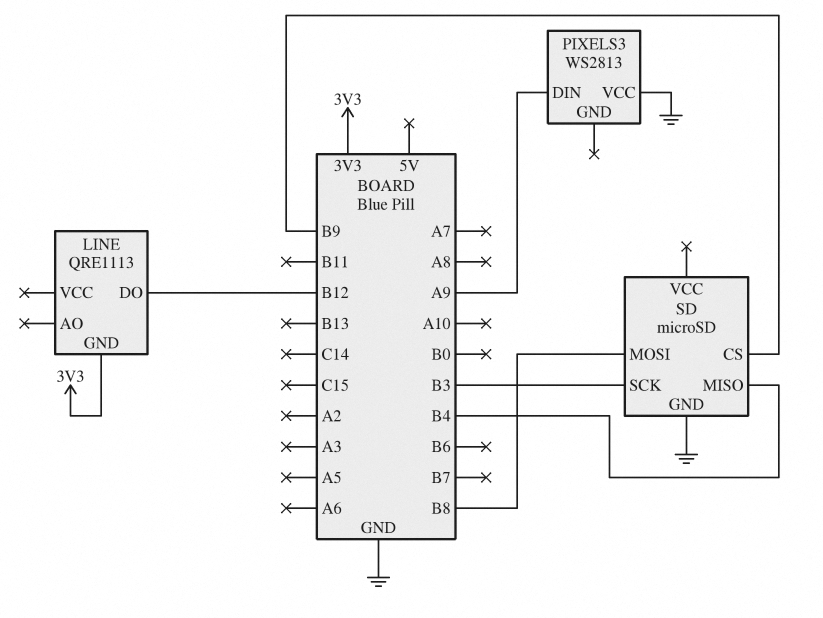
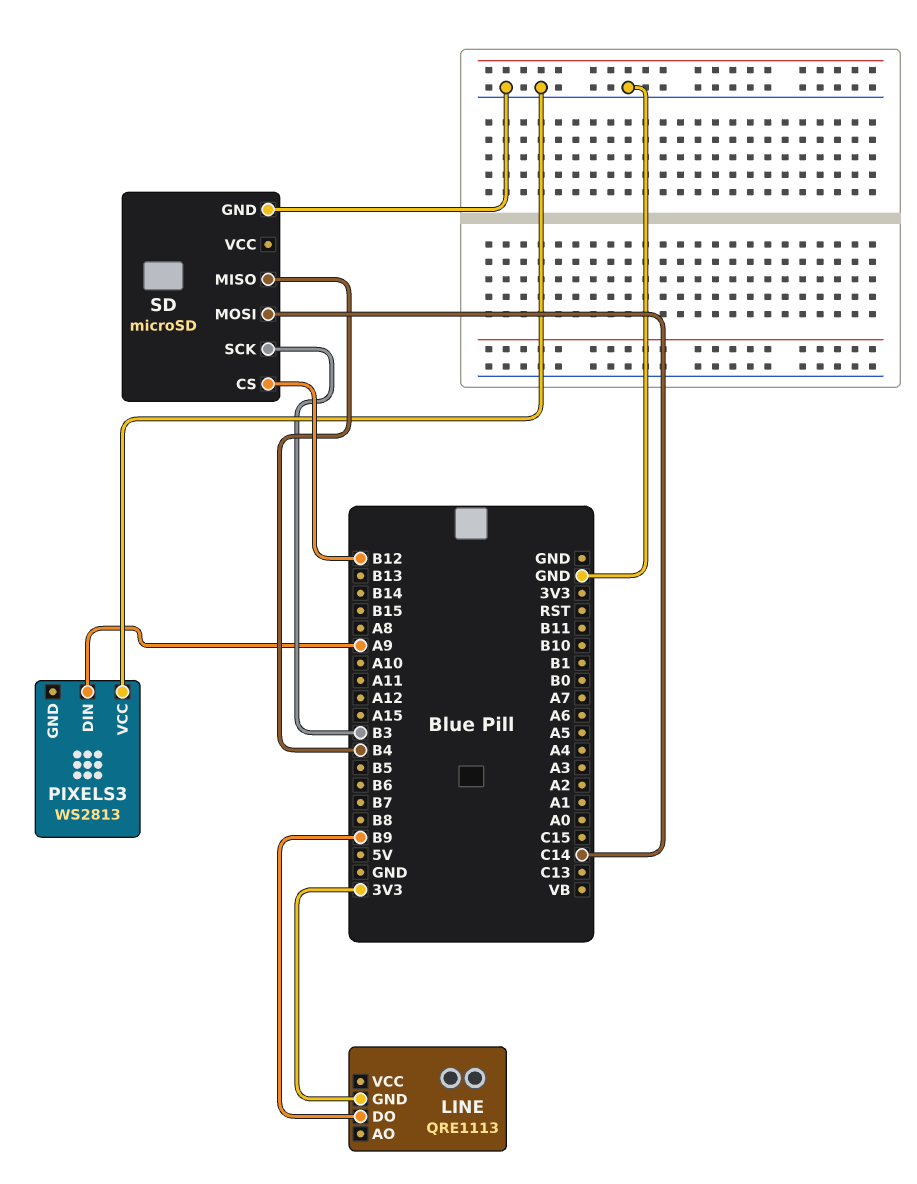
LINE pin DO: B12 -> B9
SD pin CS: B9 -> B12
SD pin MOSI: B8 -> C14

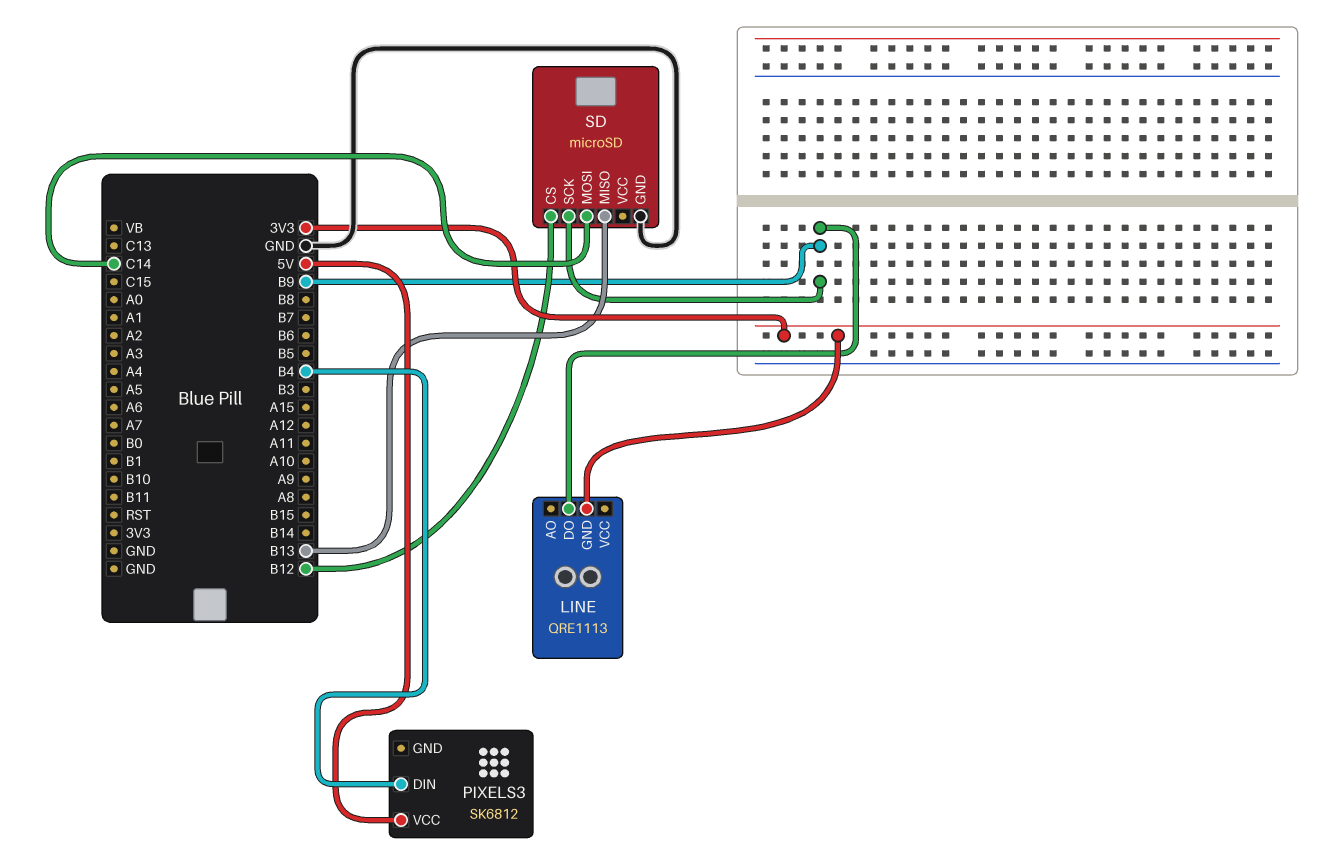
PIXELS3: WS2813 -> SK6812
PIXELS3 pin DIN: A9 -> B4
PIXELS3 pin VCC: GND -> 5V
SD pin MISO: B4 -> B13
SD pin SCK: B3 -> B9

